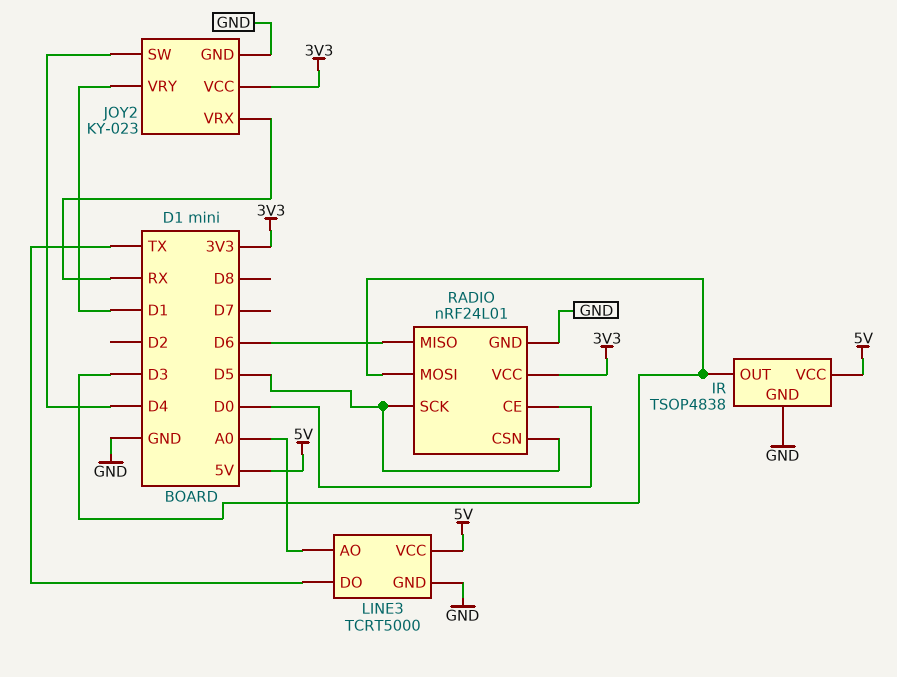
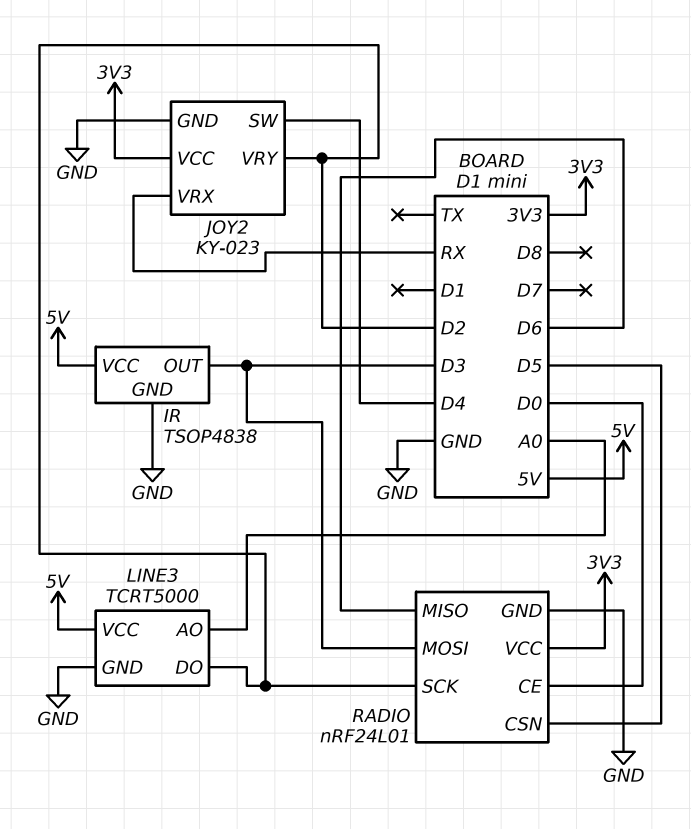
JOY2 pin VRY: D1 -> D2
LINE3 pin DO: TX -> D2
RADIO pin SCK: D5 -> D2

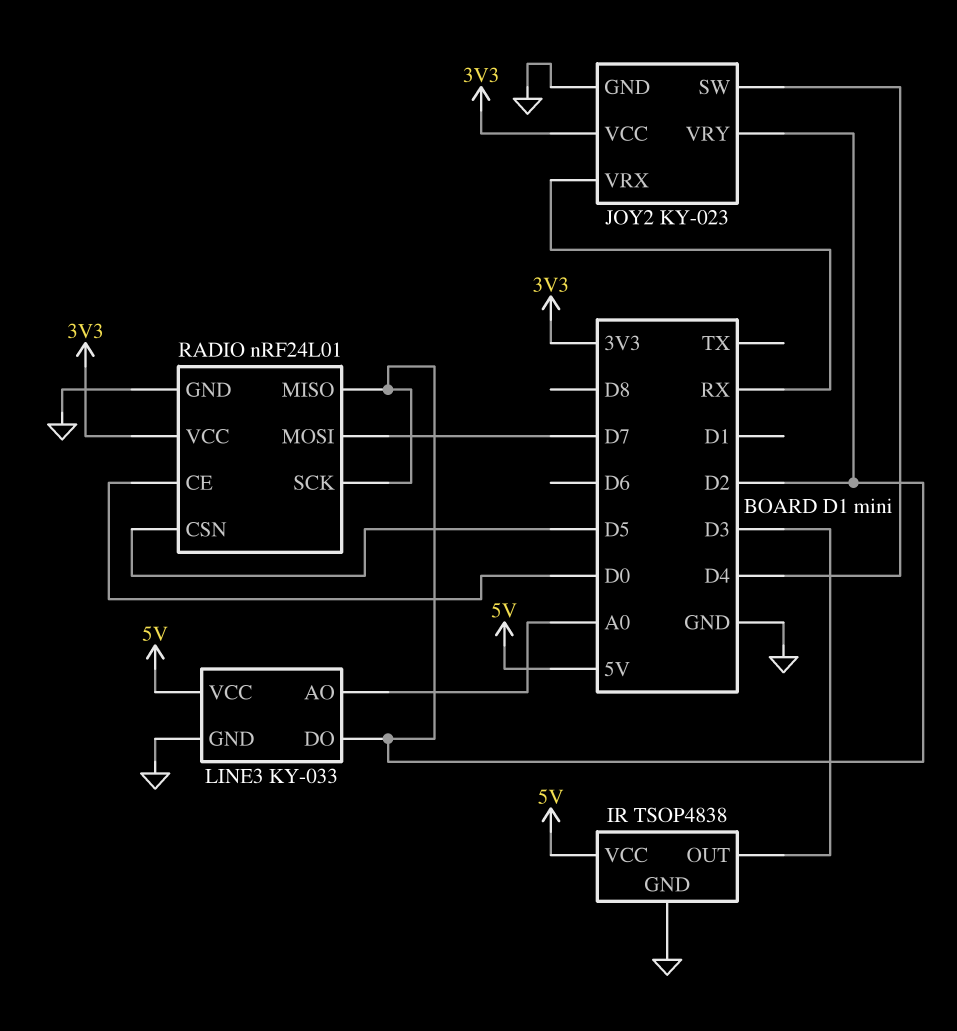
LINE3: TCRT5000 -> KY-033
RADIO pin MISO: D6 -> D2
RADIO pin MOSI: D3 -> D7

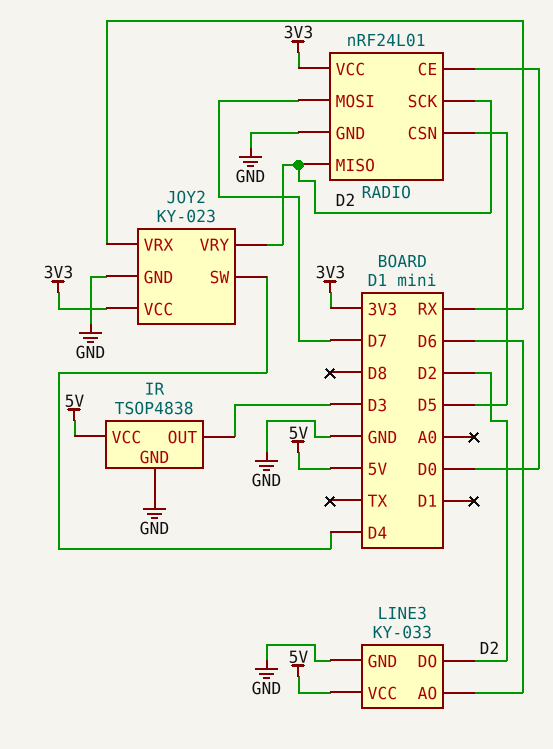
LINE3 pin AO: A0 -> D6

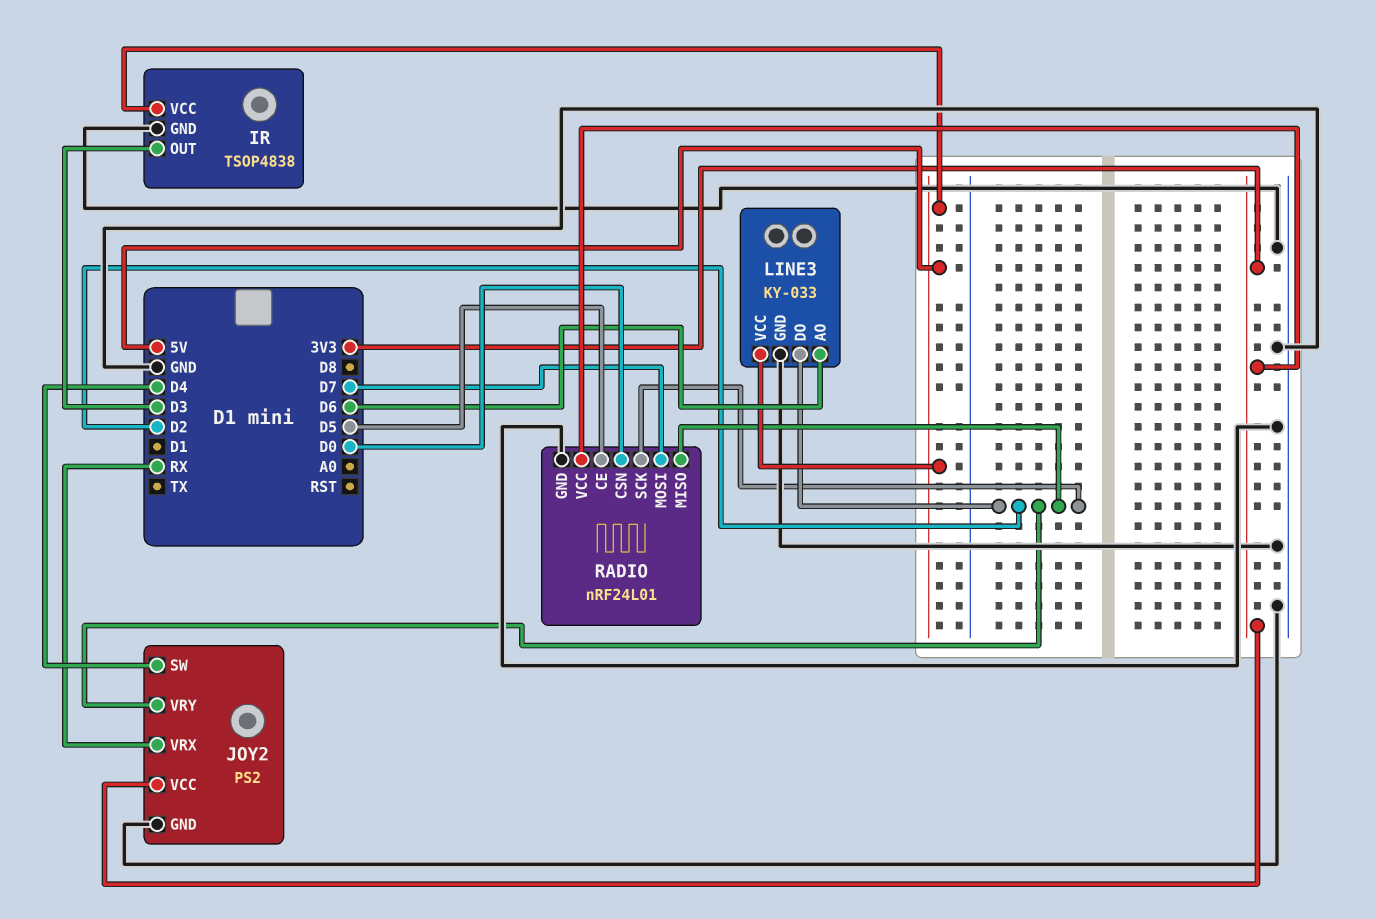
JOY2: KY-023 -> PS2
RADIO pin CE: D0 -> D5
RADIO pin CSN: D5 -> D0

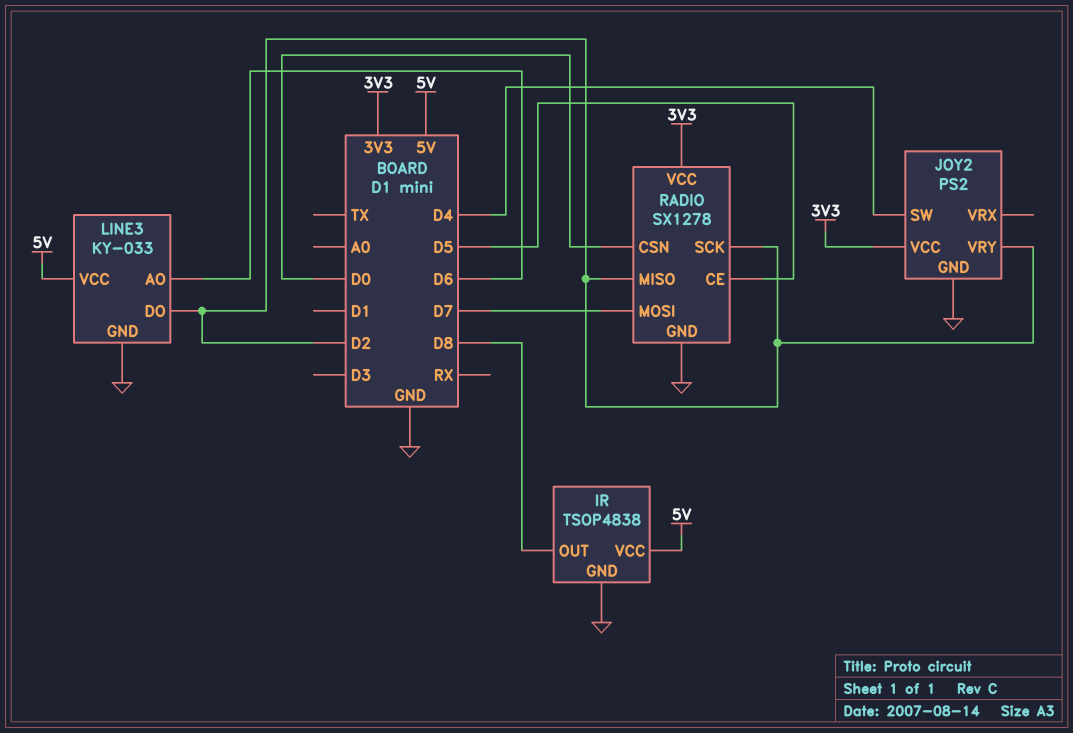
IR pin OUT: D3 -> D8
JOY2 pin VRX: RX -> none
RADIO: nRF24L01 -> SX1278

